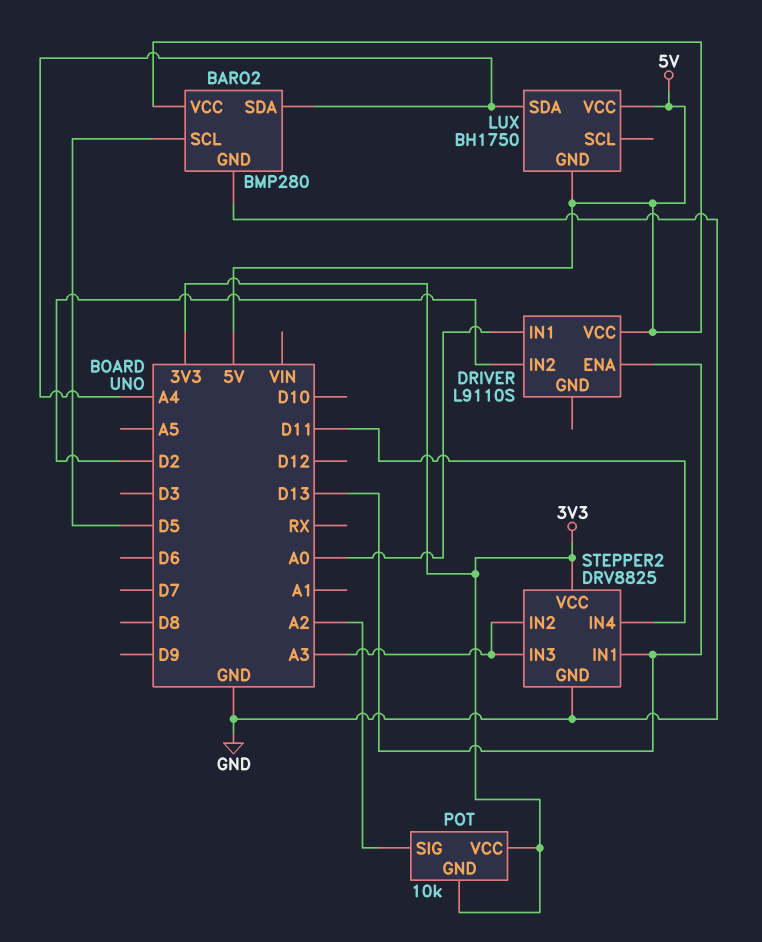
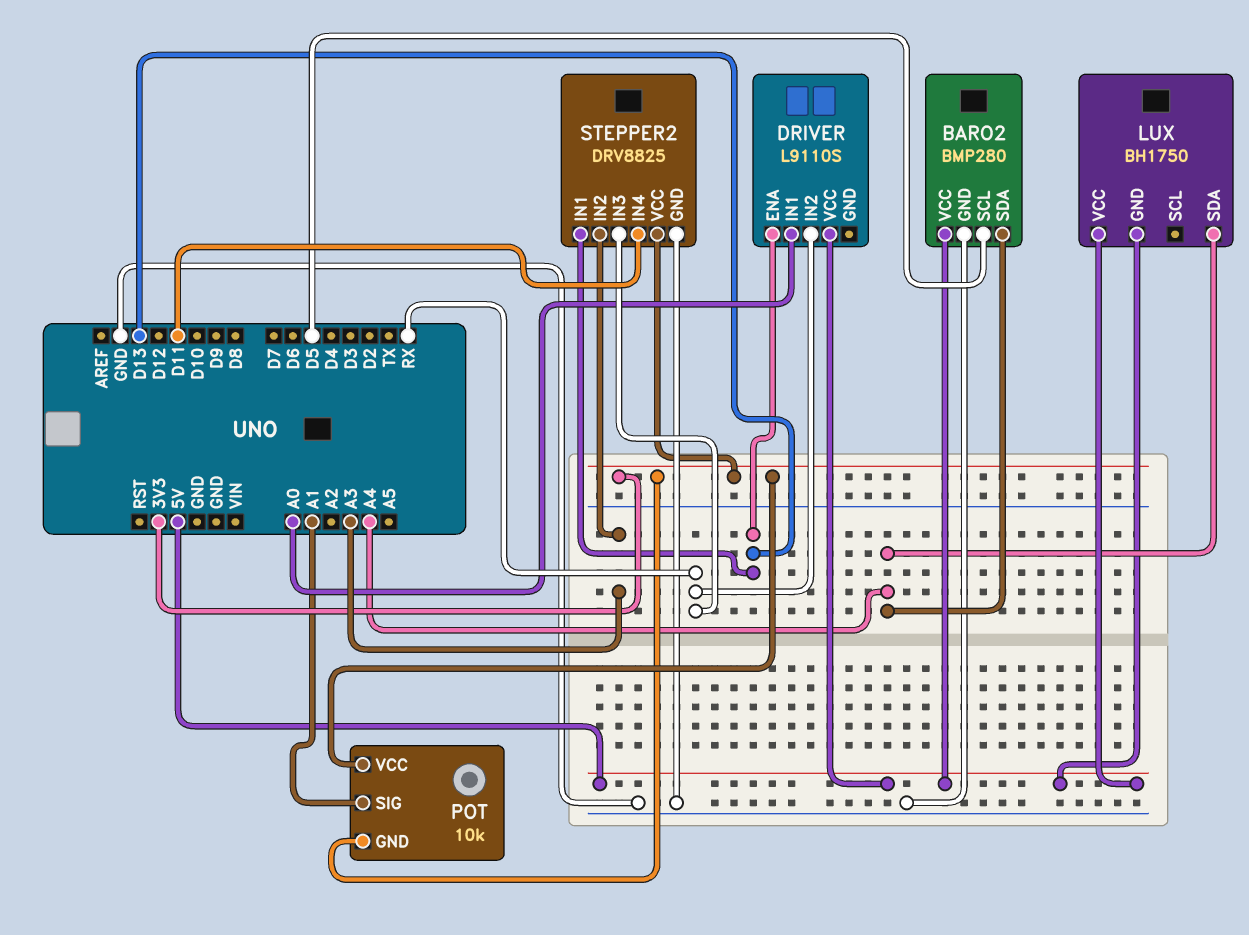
DRIVER pin IN2: D2 -> RX
POT pin SIG: A2 -> A1
STEPPER2 pin IN3: A3 -> RX

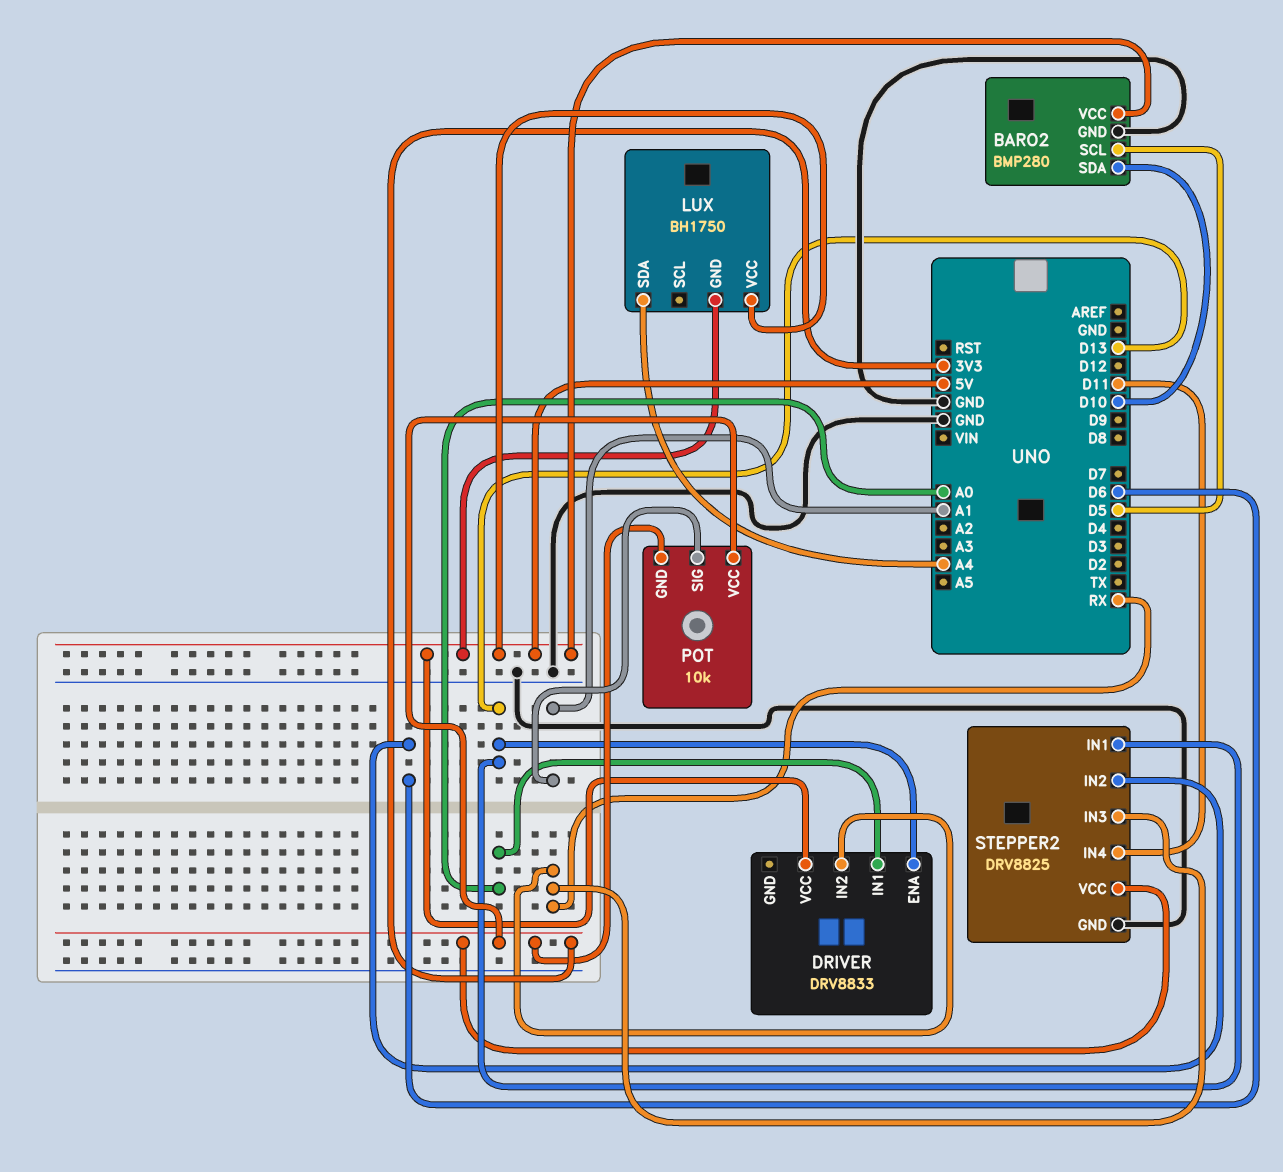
BARO2 pin SDA: A4 -> D10
DRIVER: L9110S -> DRV8833
STEPPER2 pin IN2: A3 -> D6

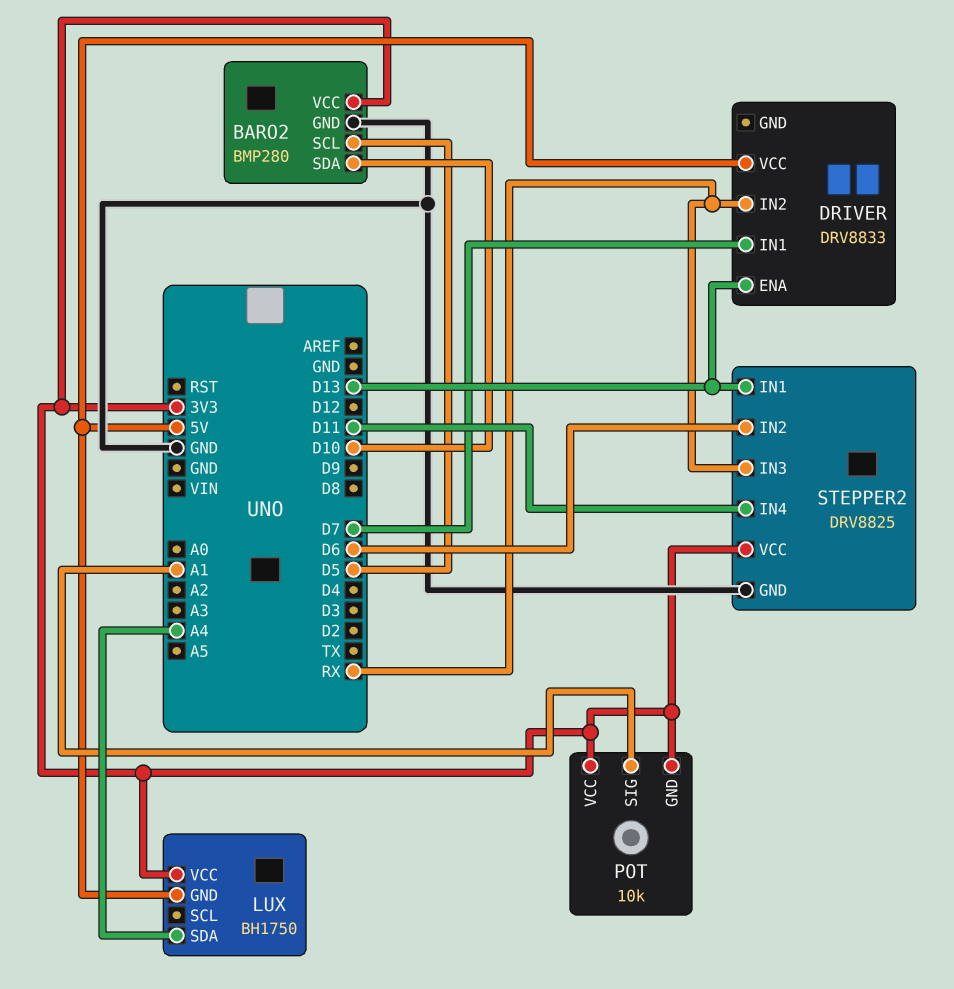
BARO2 pin VCC: 5V -> 3V3
DRIVER pin IN1: A0 -> D7
LUX pin VCC: 5V -> 3V3

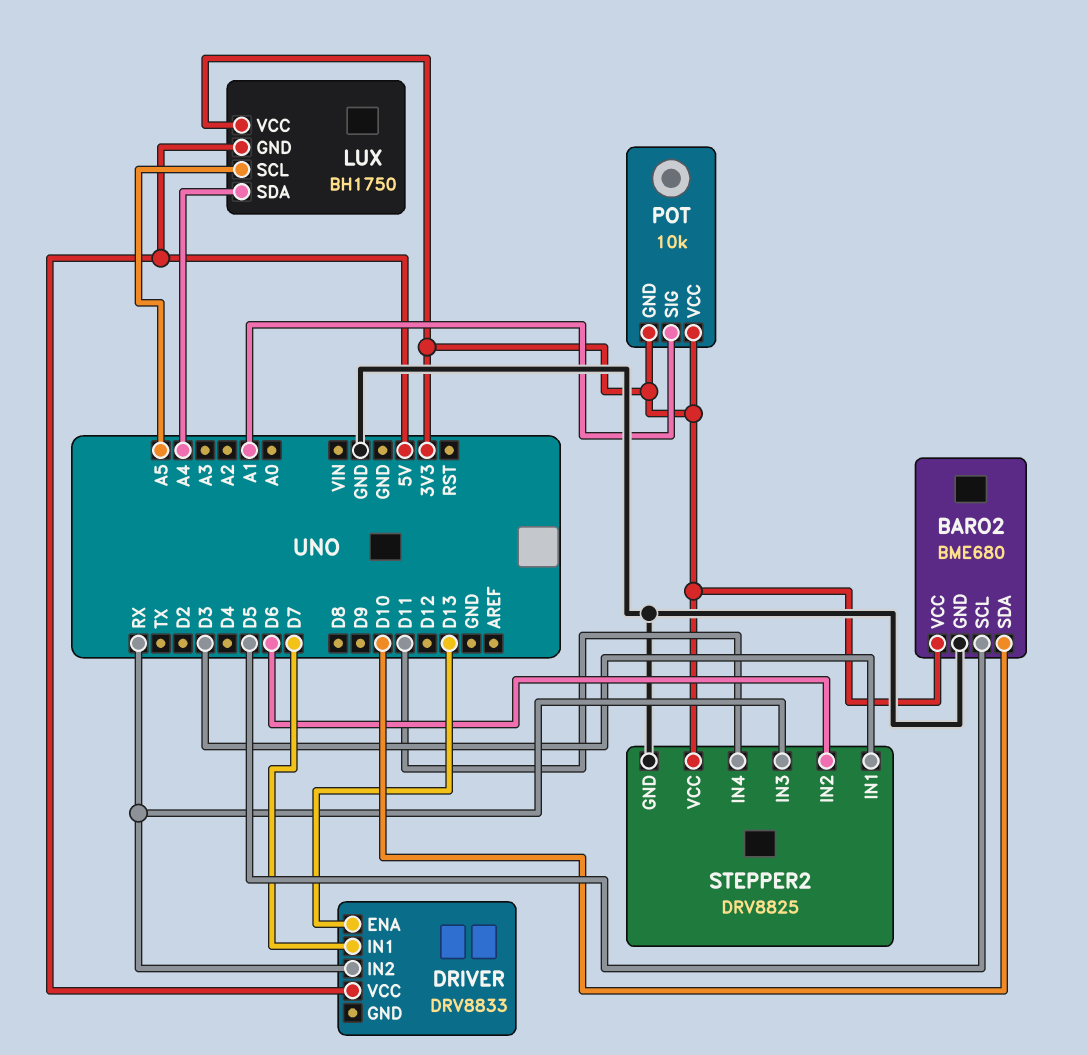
BARO2: BMP280 -> BME680
LUX pin SCL: none -> A5
STEPPER2 pin IN1: D13 -> D3

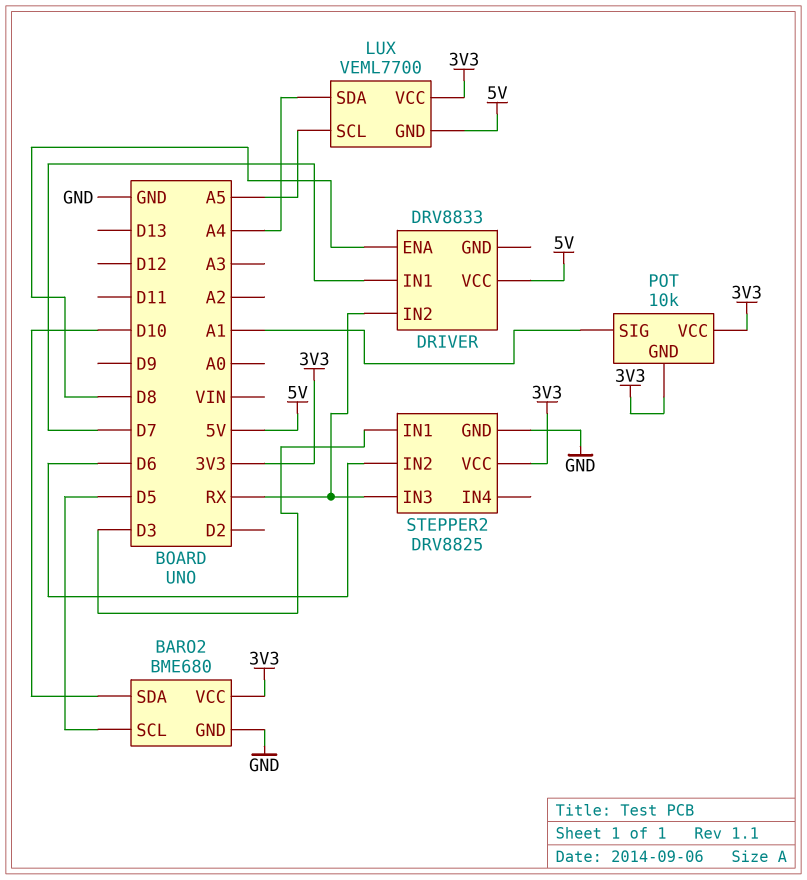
DRIVER pin ENA: D13 -> D8
LUX: BH1750 -> VEML7700
STEPPER2 pin IN4: D11 -> none

